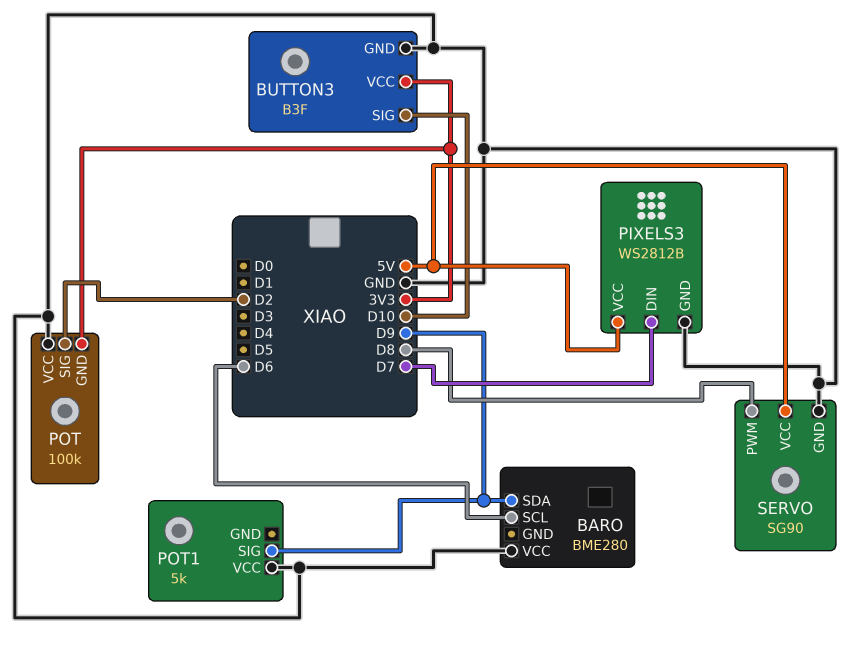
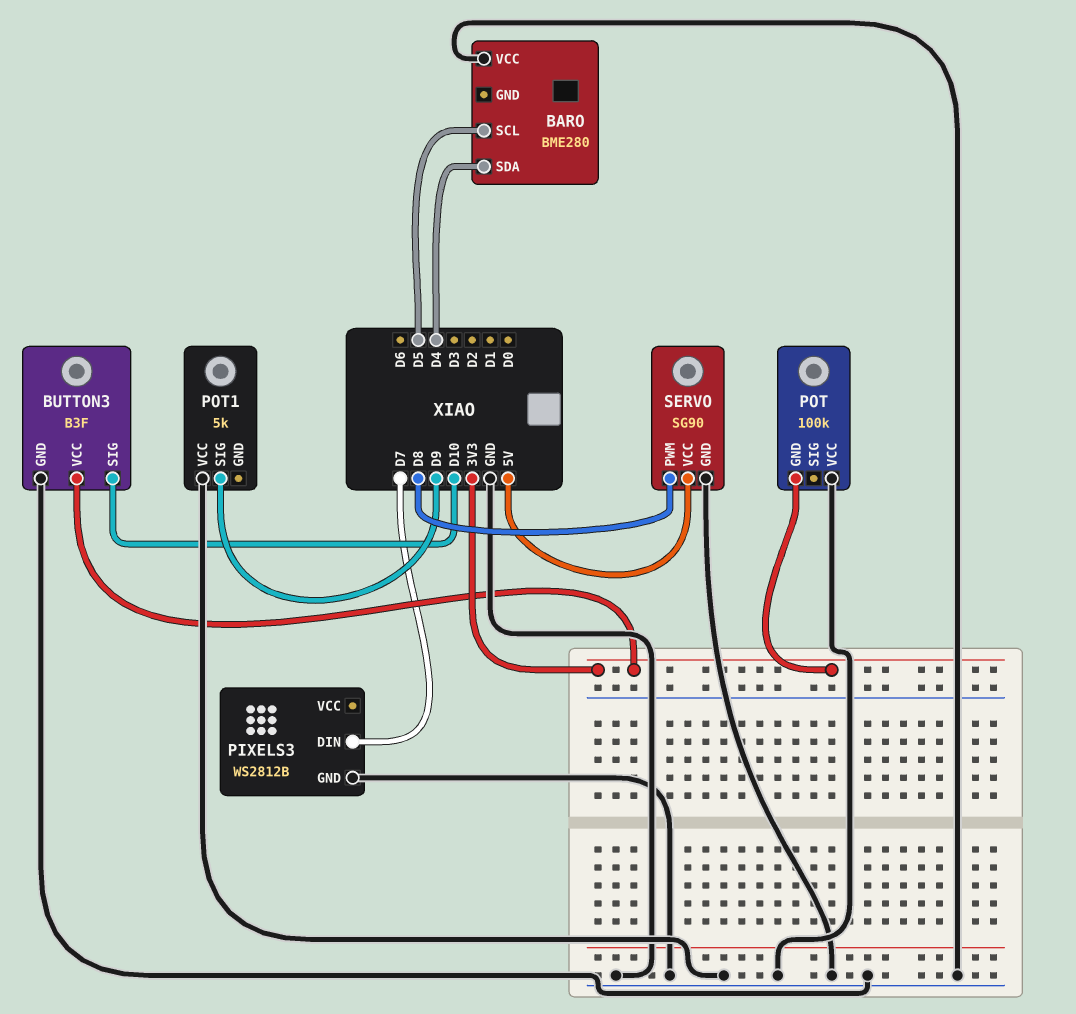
BARO pin SCL: D6 -> D5
BARO pin SDA: D9 -> D4
PIXELS3 pin VCC: 5V -> none
POT pin SIG: D2 -> none

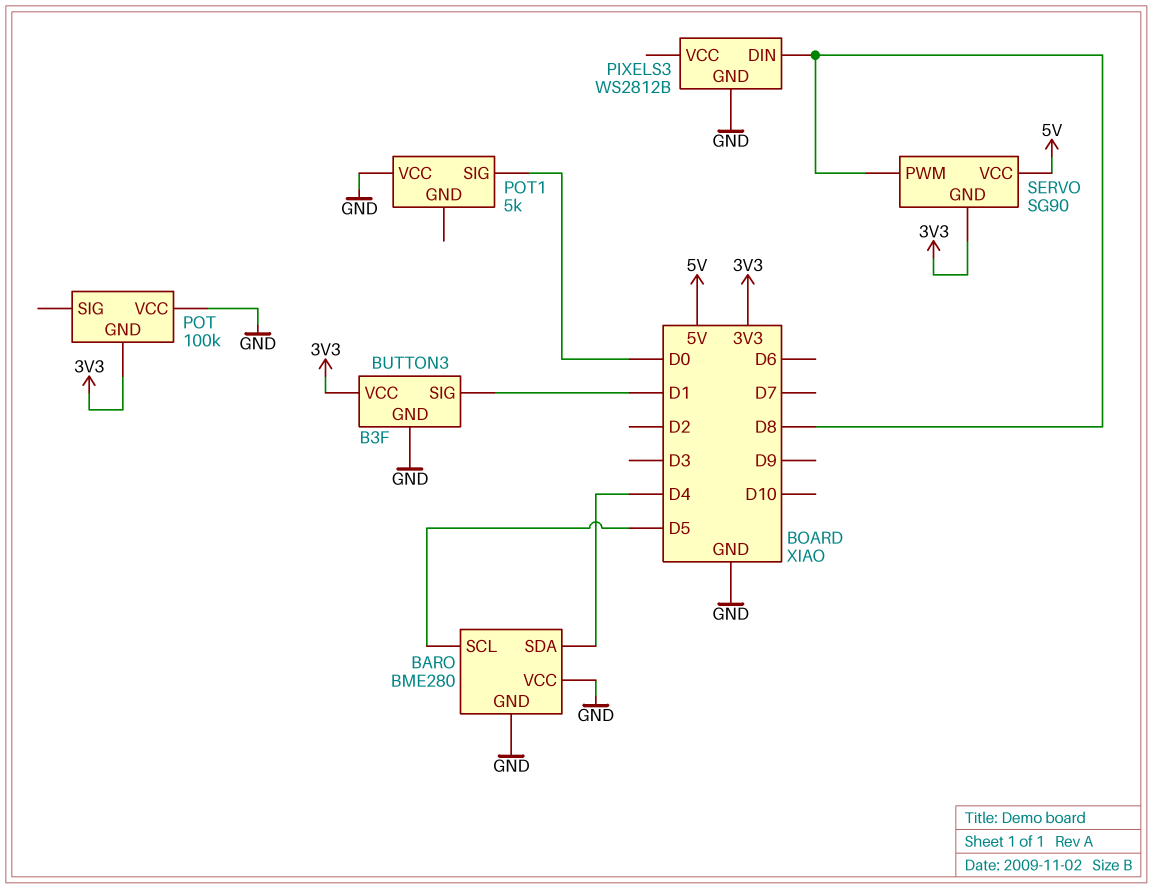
BARO pin GND: none -> GND
BUTTON3 pin SIG: D10 -> D1
PIXELS3 pin DIN: D7 -> D8
POT1 pin SIG: D9 -> D0
SERVO pin GND: GND -> 3V3

